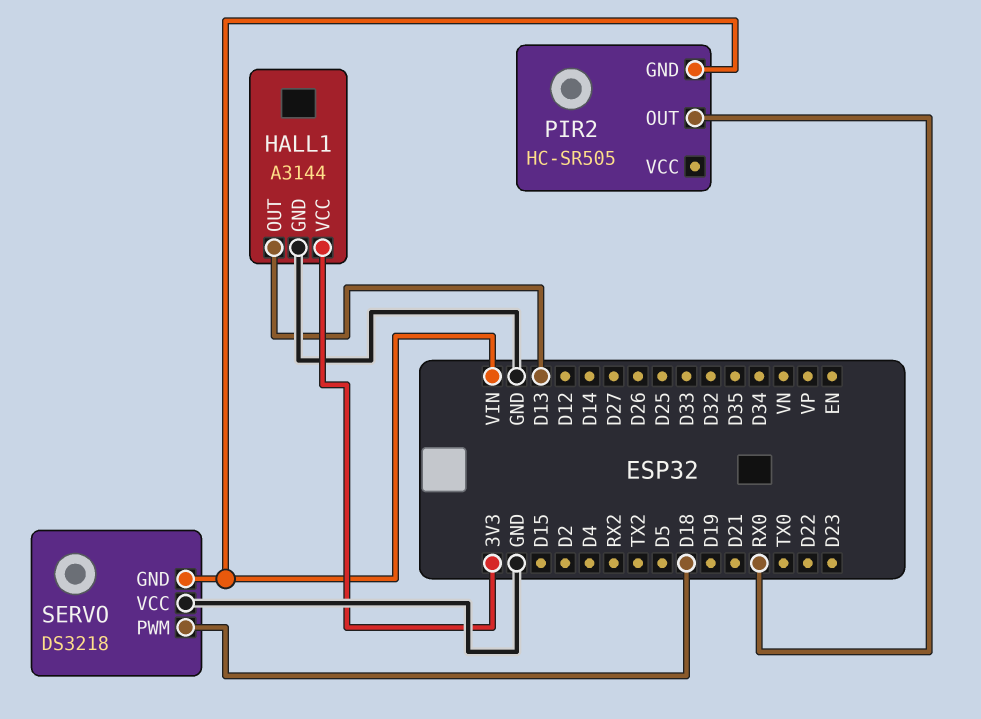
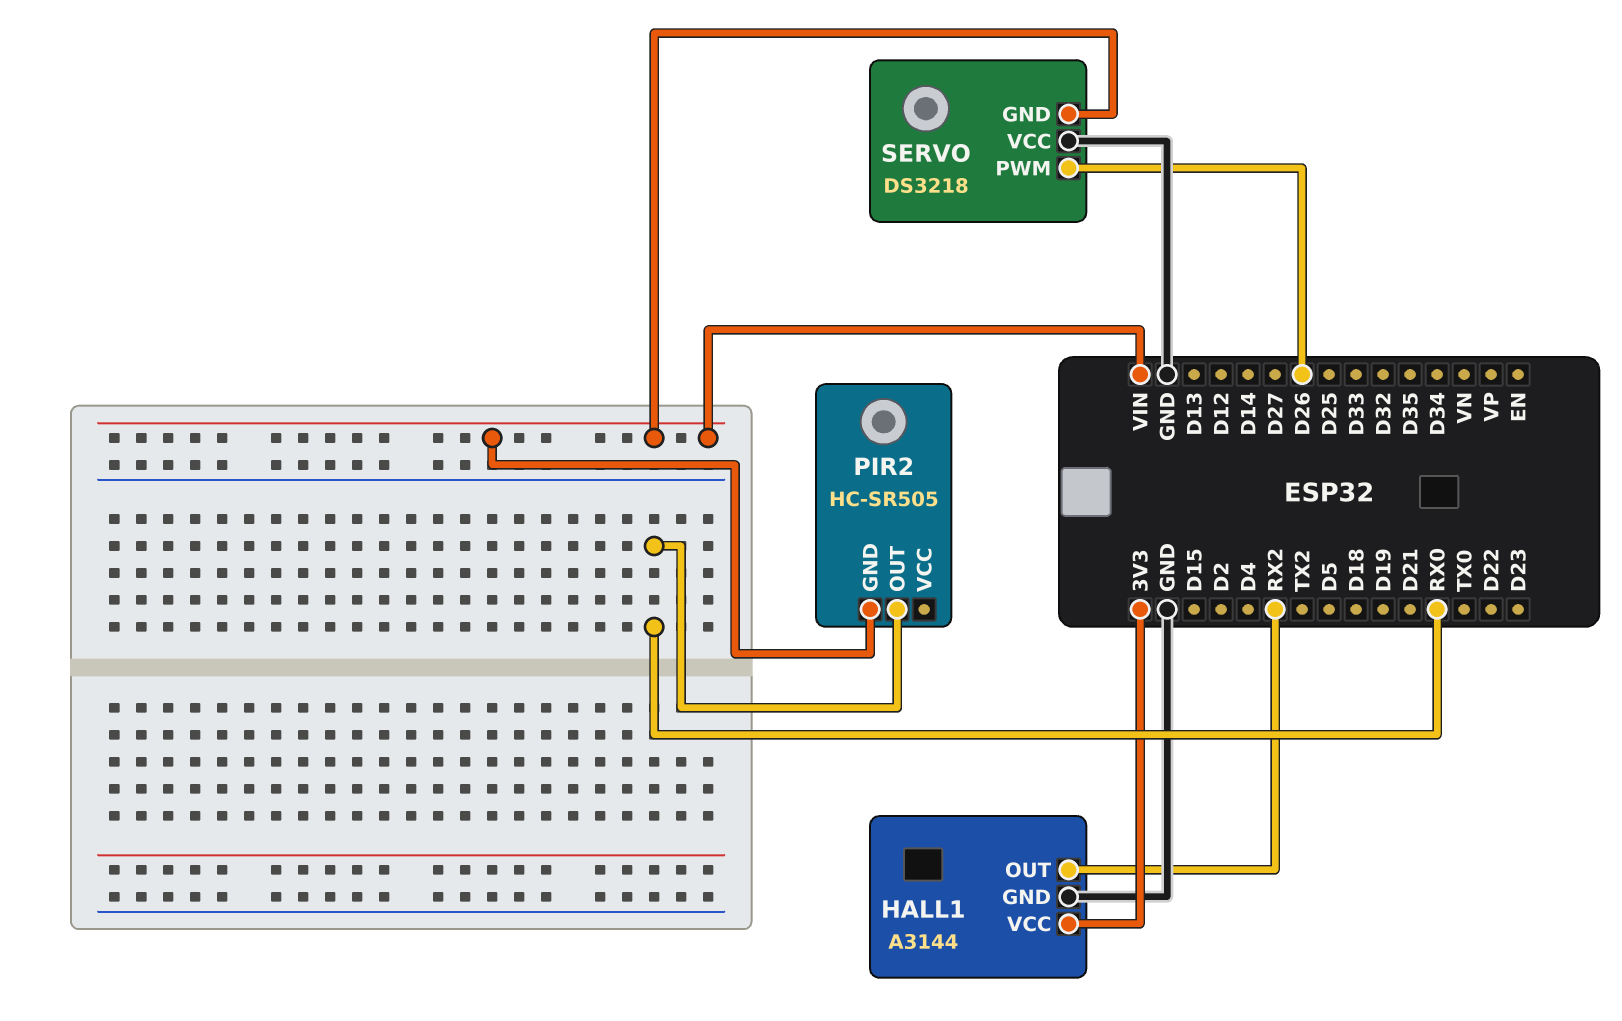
HALL1 pin OUT: D13 -> RX2
SERVO pin PWM: D18 -> D26

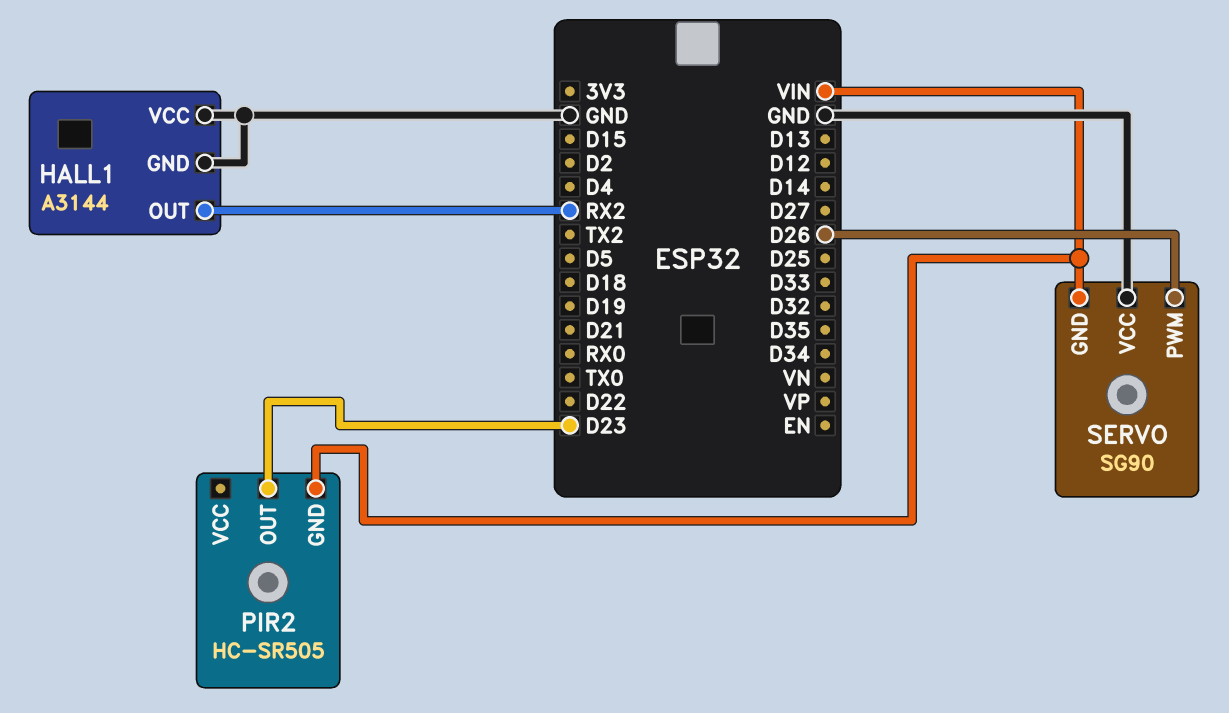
HALL1 pin VCC: 3V3 -> GND
PIR2 pin OUT: RX0 -> D23
SERVO: DS3218 -> SG90

